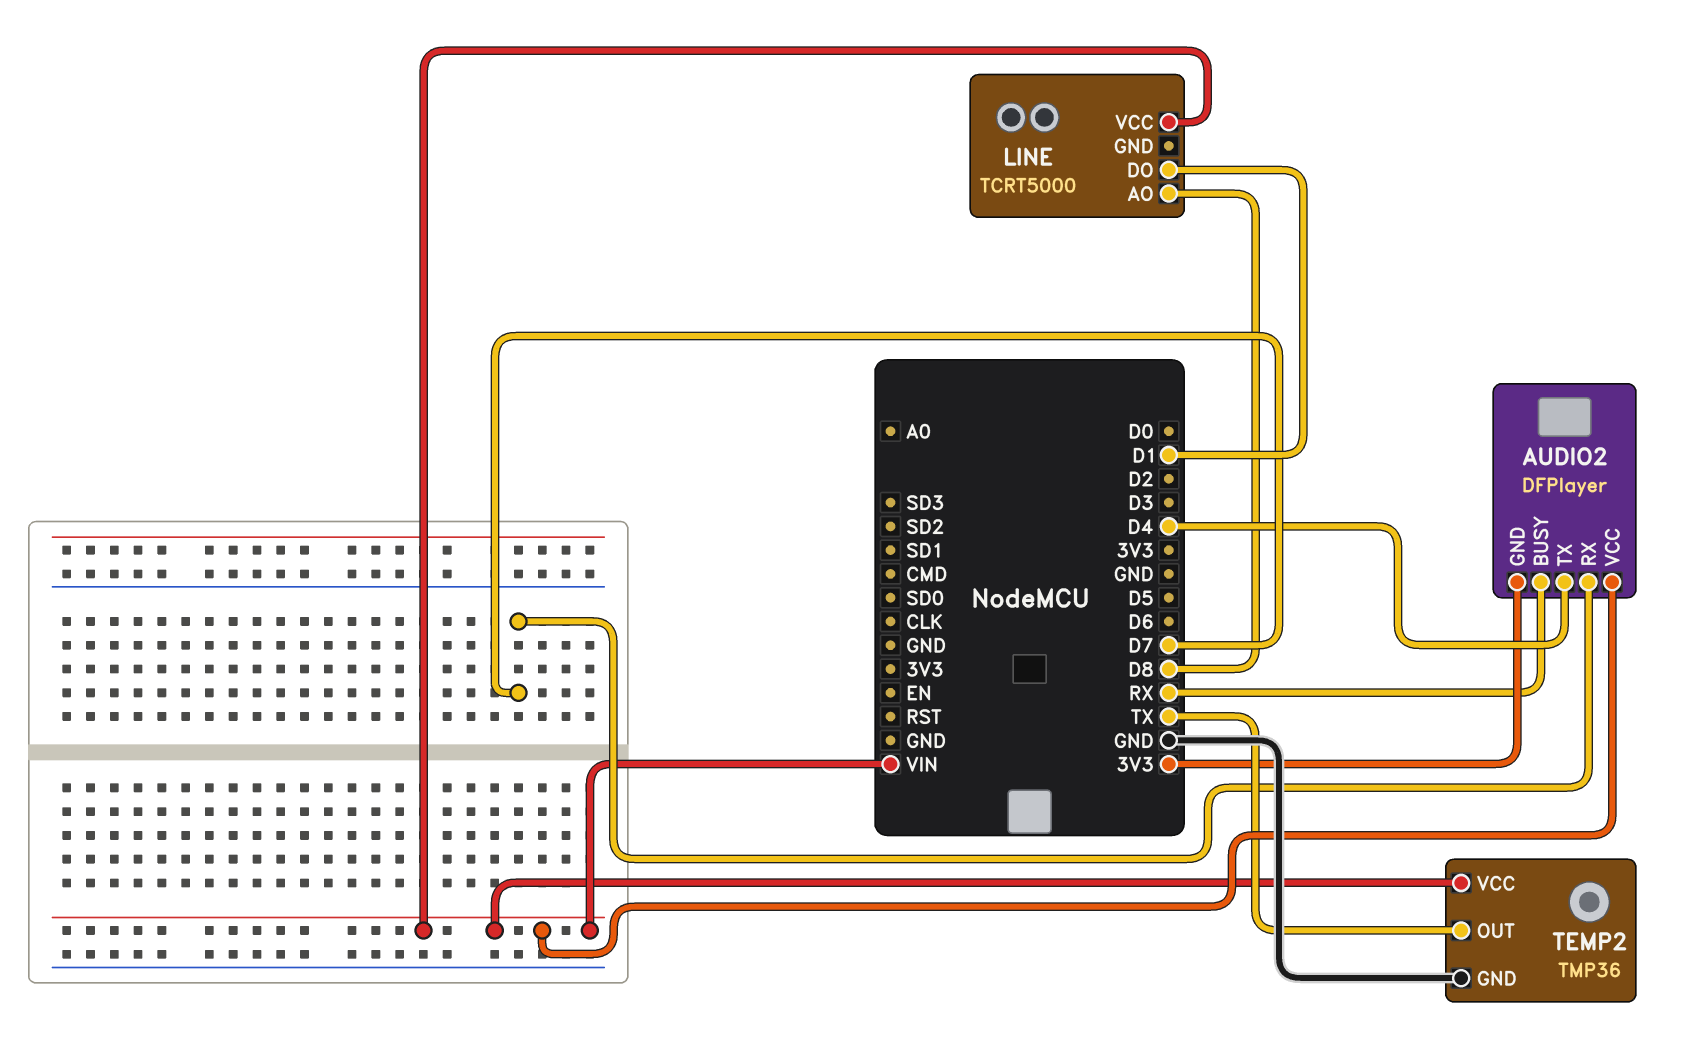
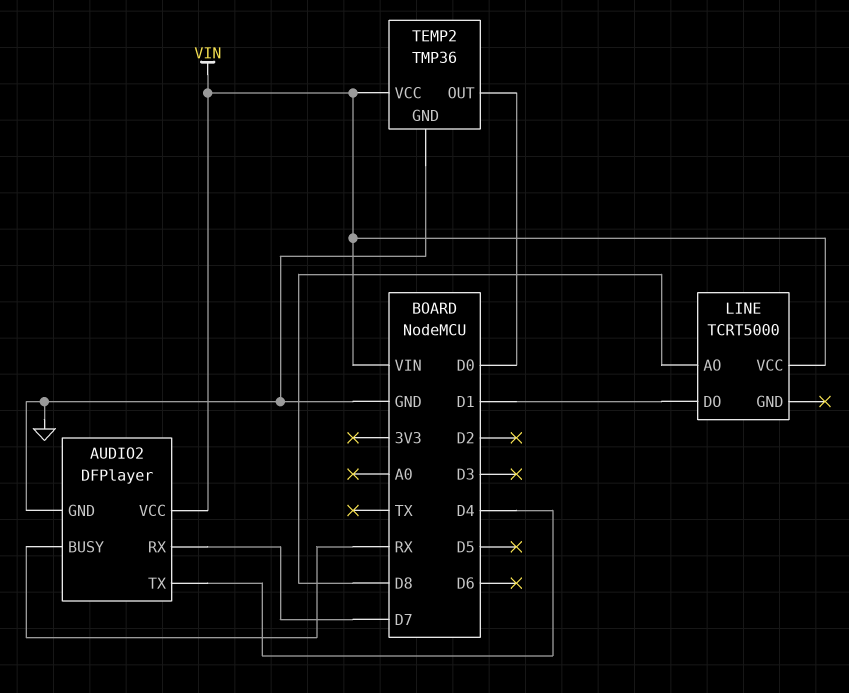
AUDIO2 pin GND: 3V3 -> GND
TEMP2 pin OUT: TX -> D0

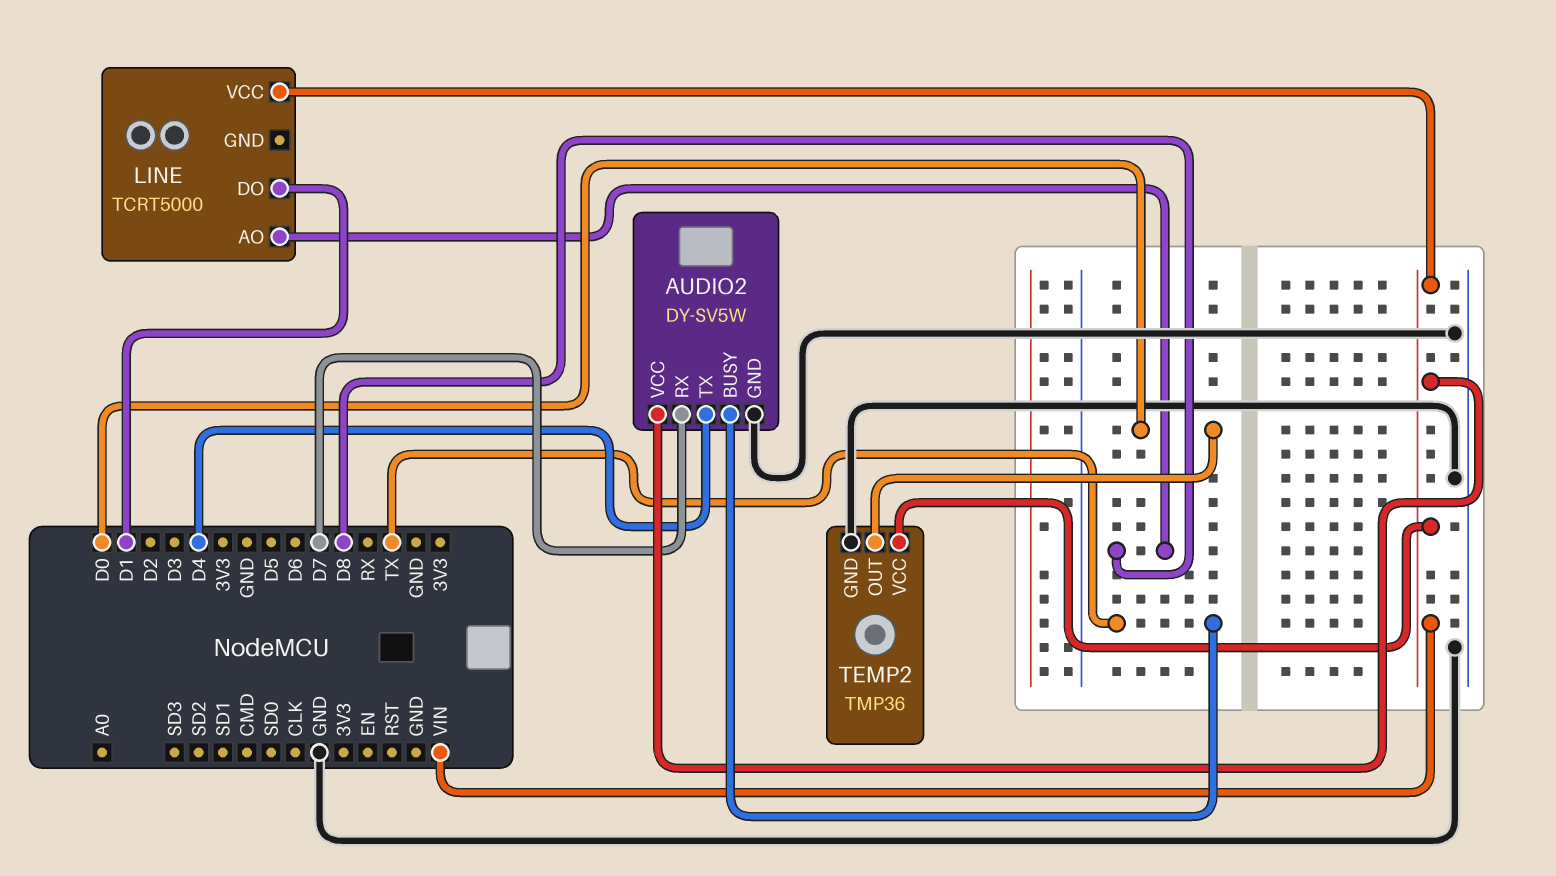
AUDIO2: DFPlayer -> DY-SV5W
AUDIO2 pin BUSY: RX -> TX

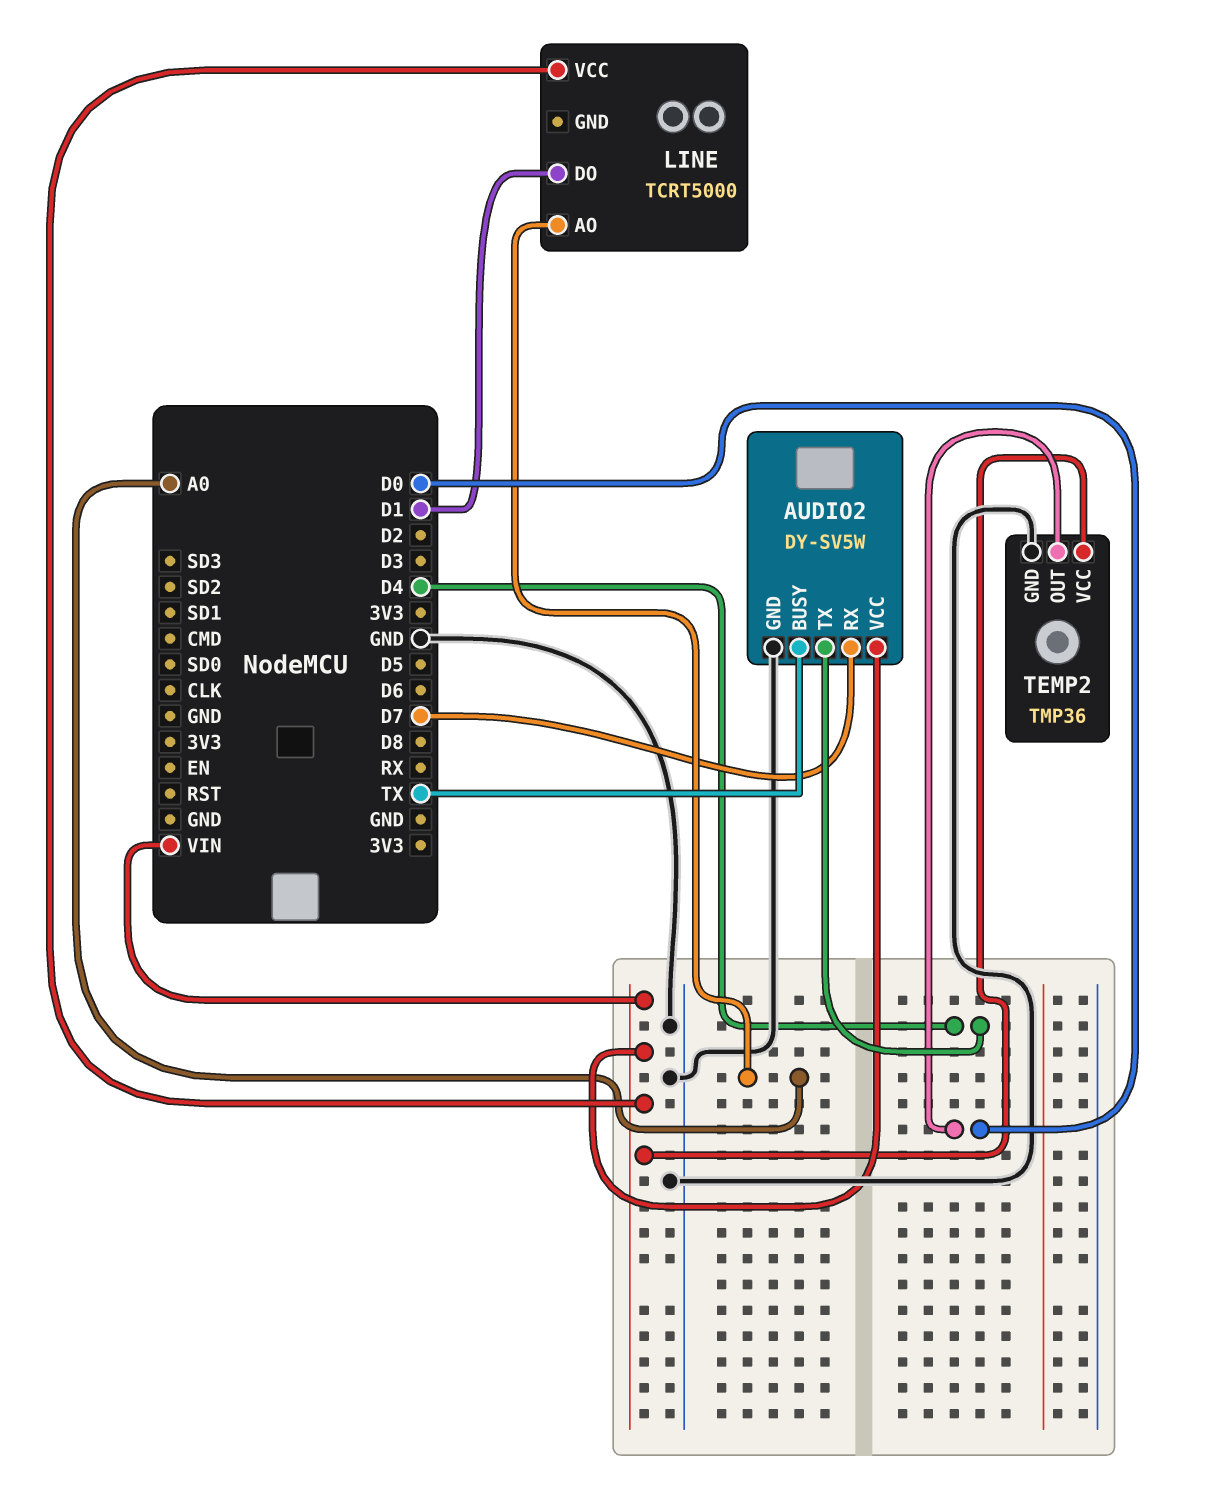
LINE pin AO: D8 -> A0

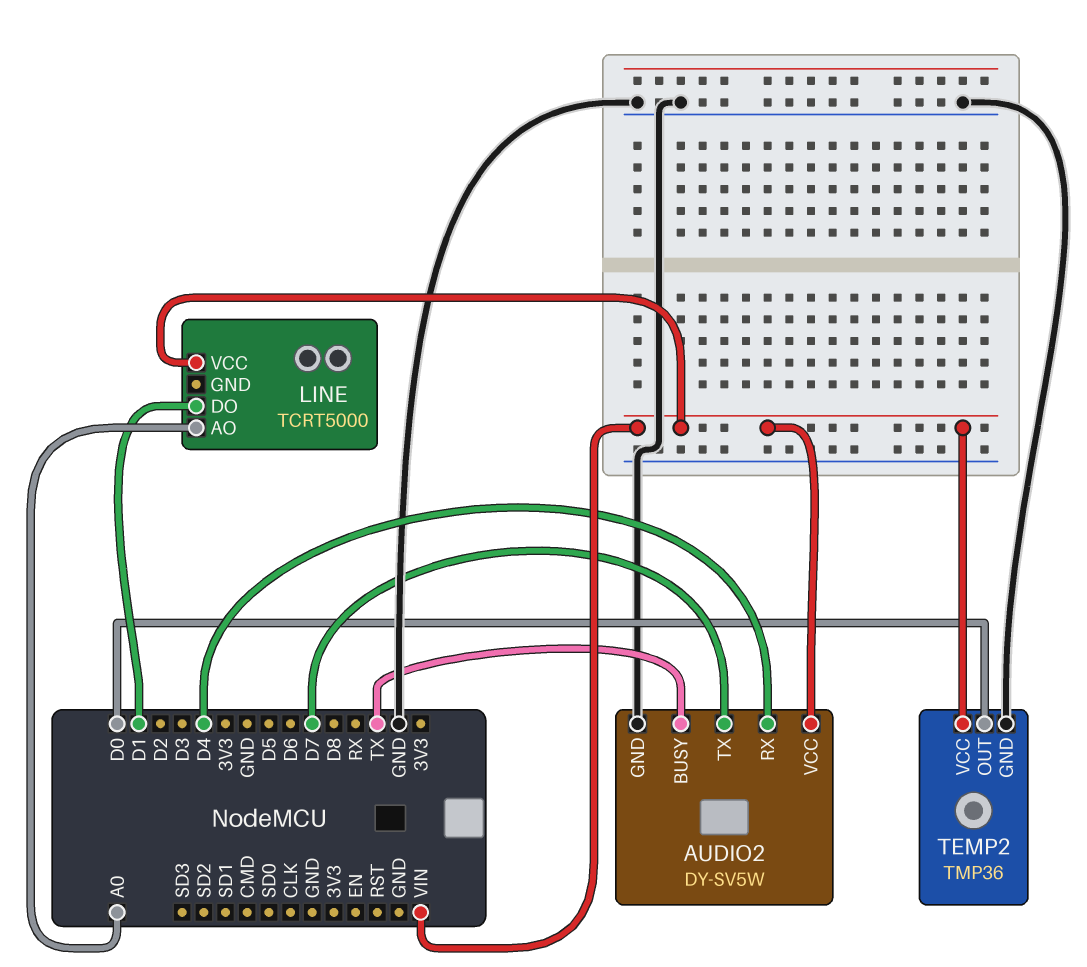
AUDIO2 pin RX: D7 -> D4
AUDIO2 pin TX: D4 -> D7

